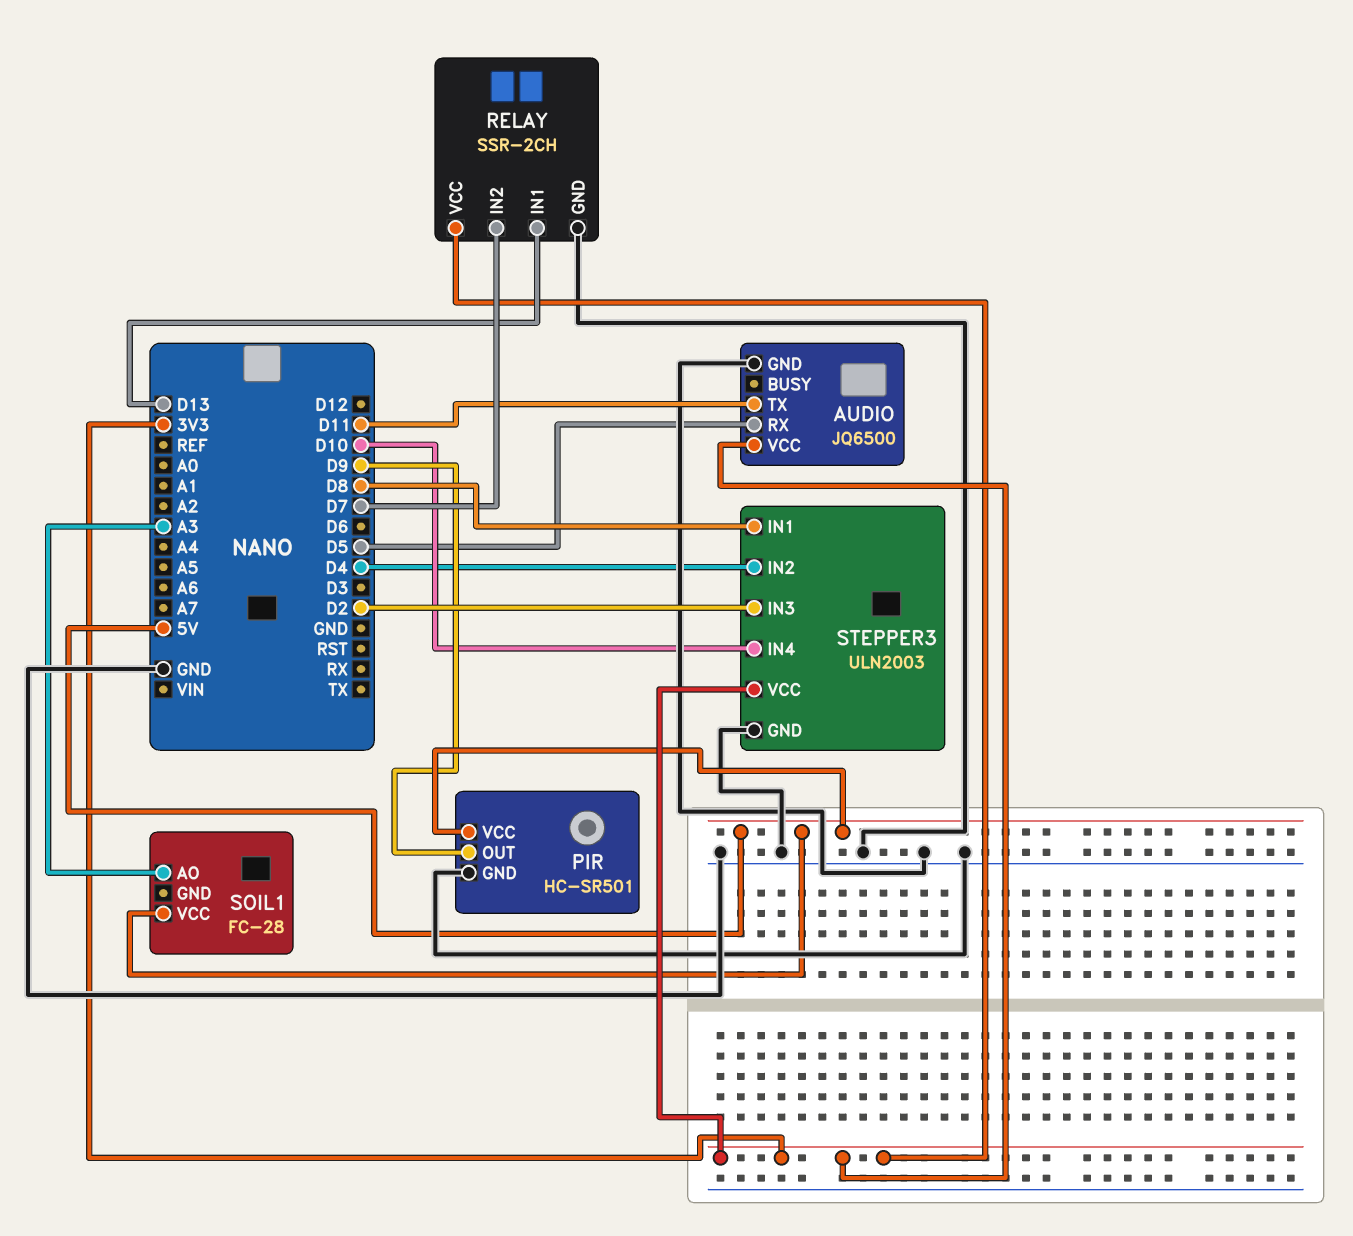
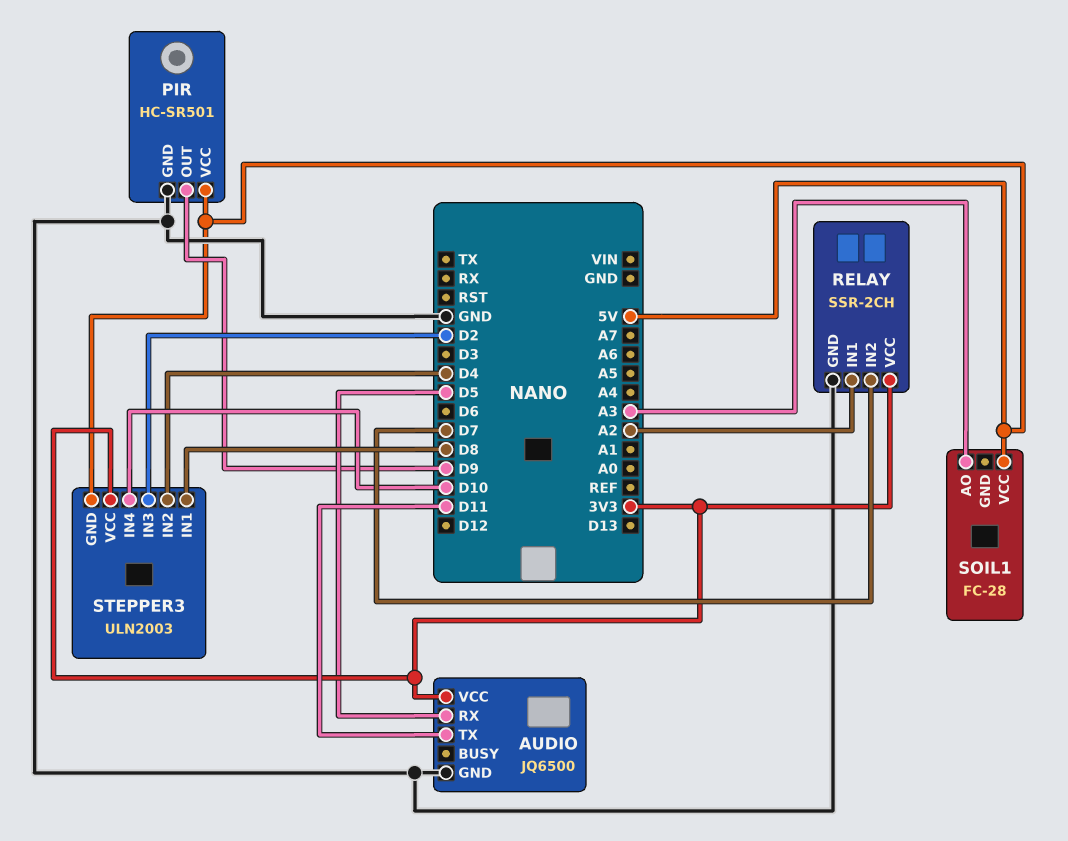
RELAY pin IN1: D13 -> A2
STEPPER3 pin GND: GND -> 5V

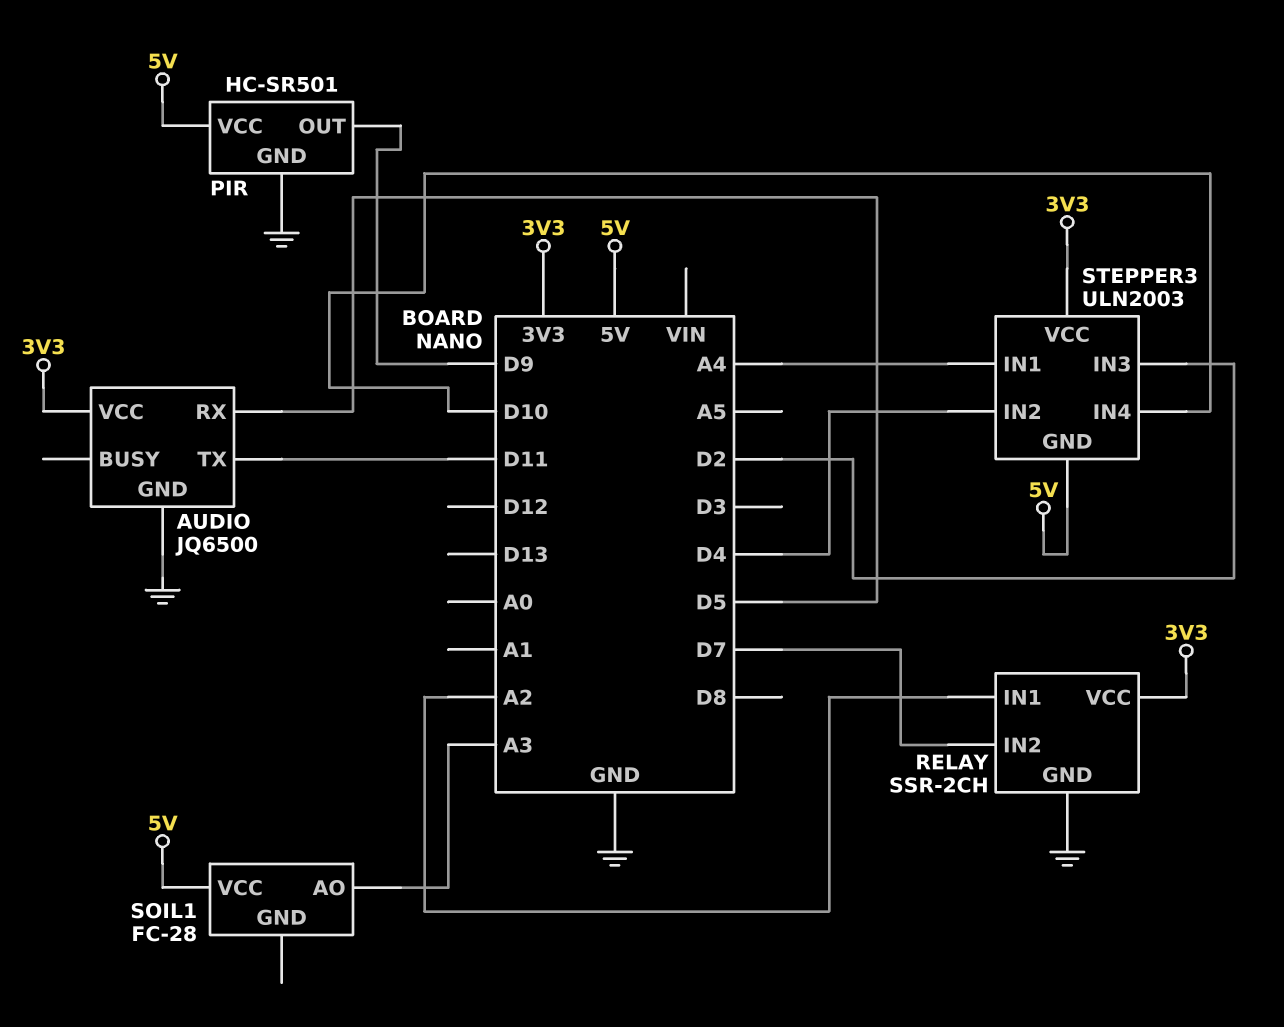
STEPPER3 pin IN1: D8 -> A4

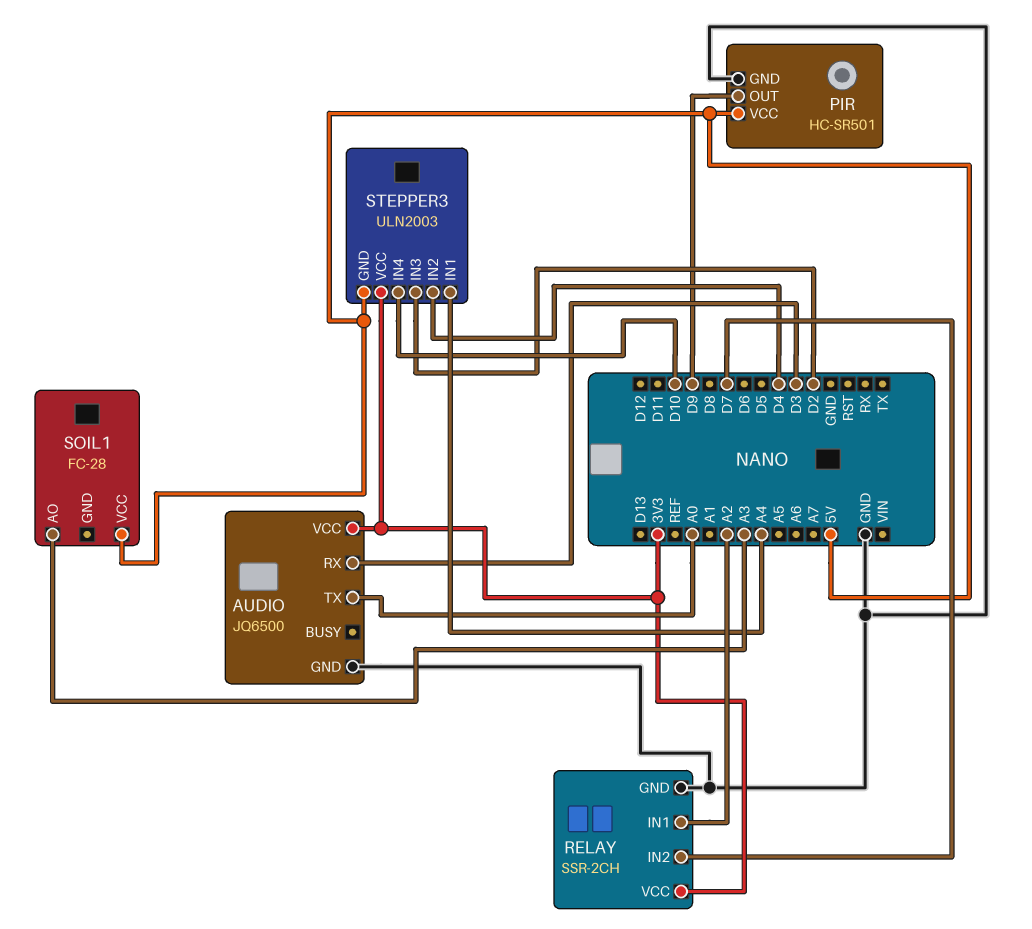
AUDIO pin RX: D5 -> D3
AUDIO pin TX: D11 -> A0

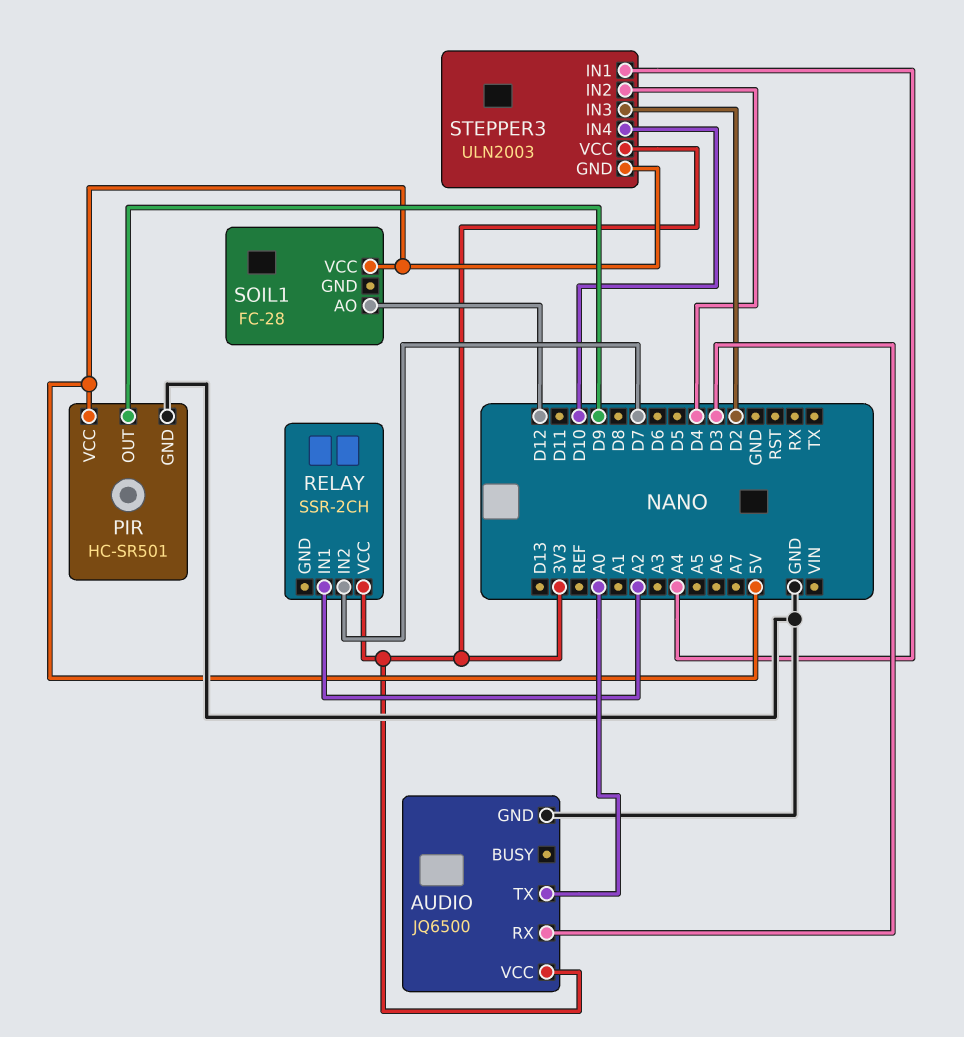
RELAY pin GND: GND -> none
SOIL1 pin AO: A3 -> D12

